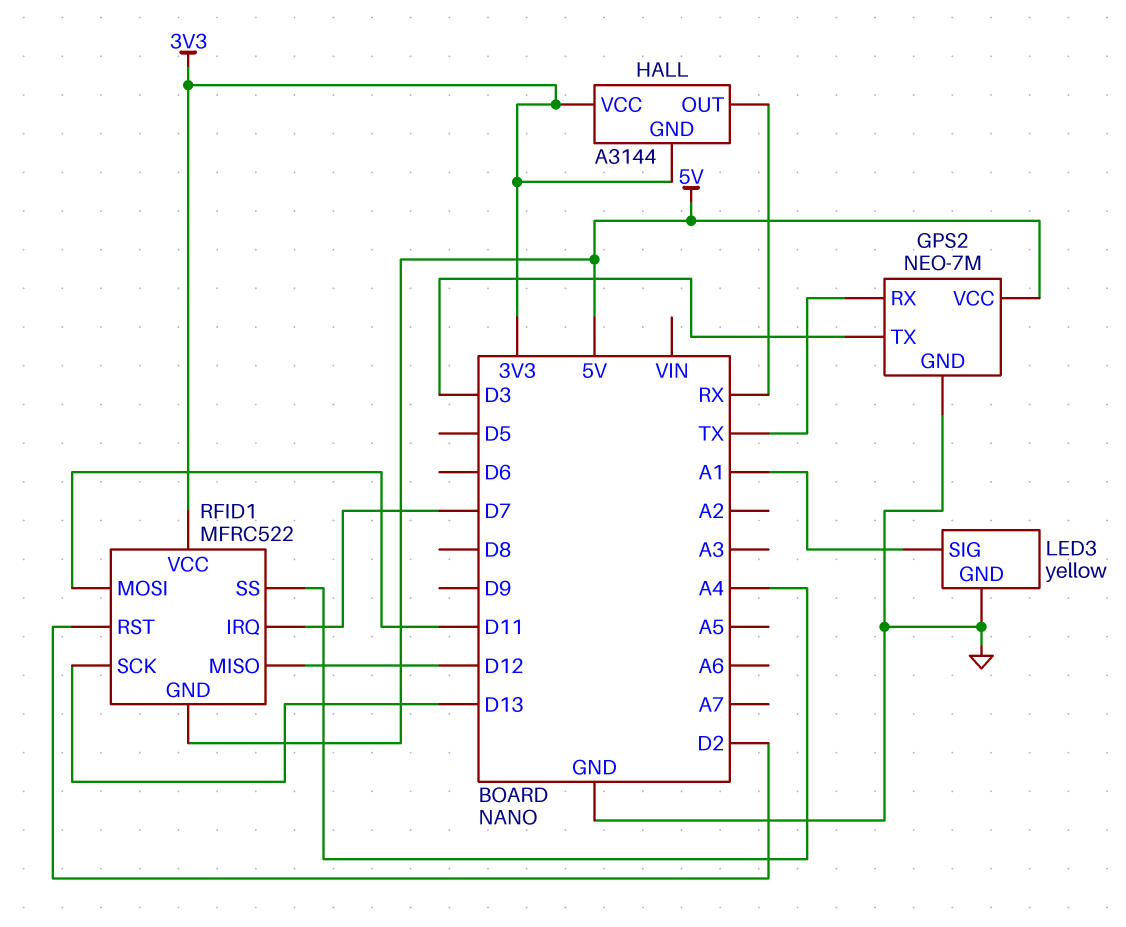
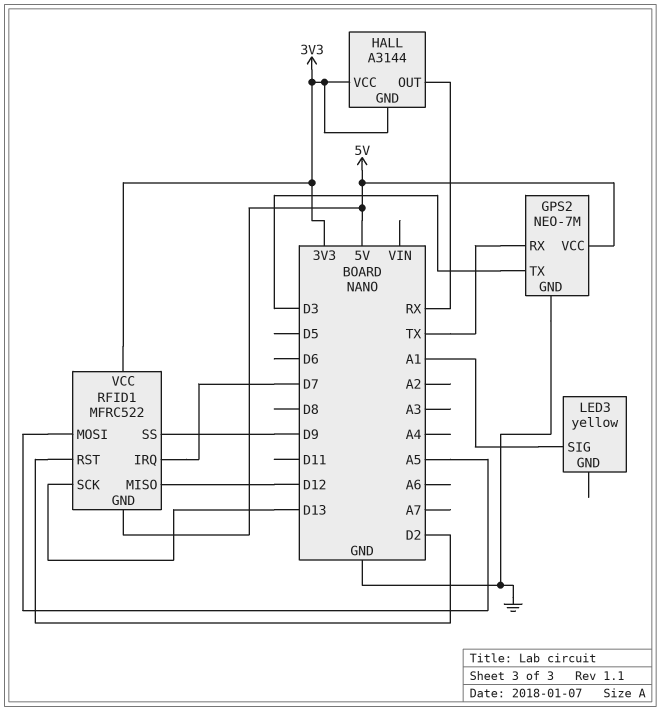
LED3 pin GND: GND -> none
RFID1 pin MOSI: D11 -> A5
RFID1 pin SS: A4 -> D9

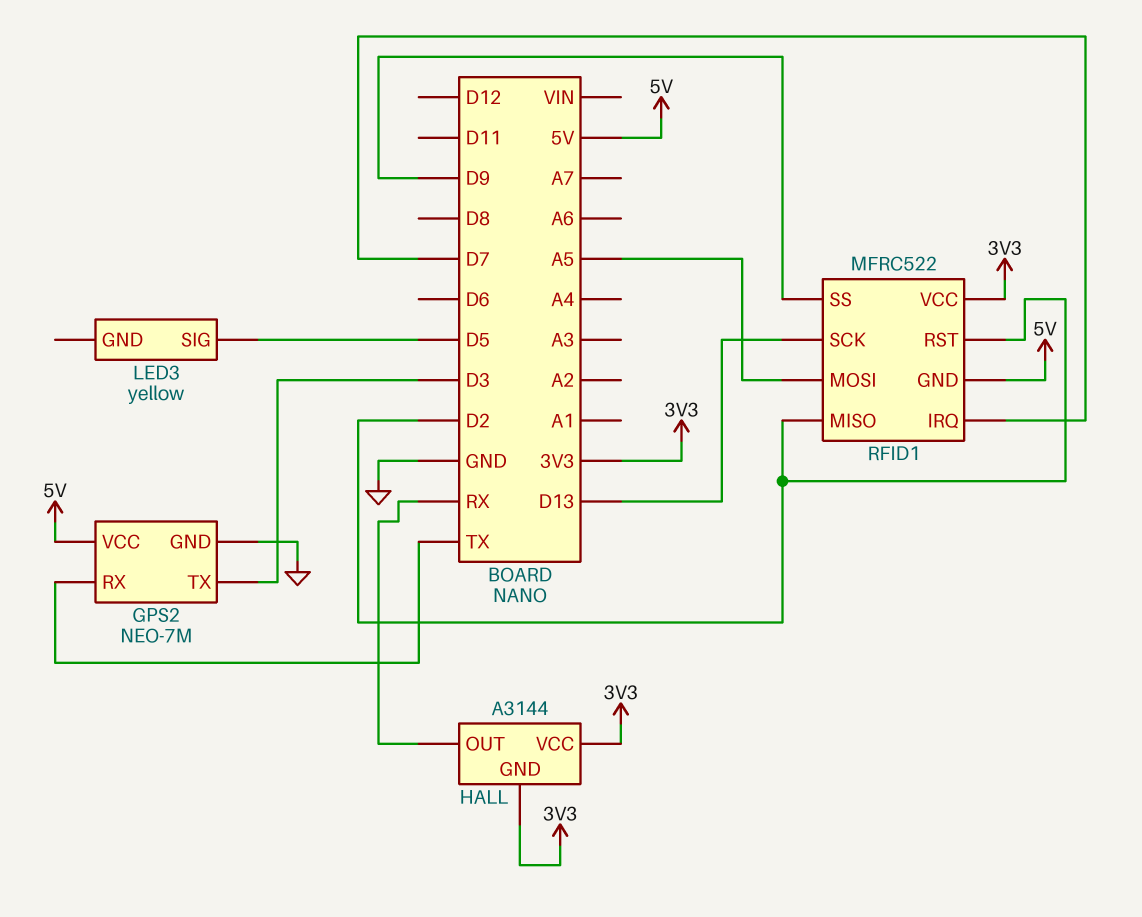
LED3 pin SIG: A1 -> D5
RFID1 pin MISO: D12 -> D2

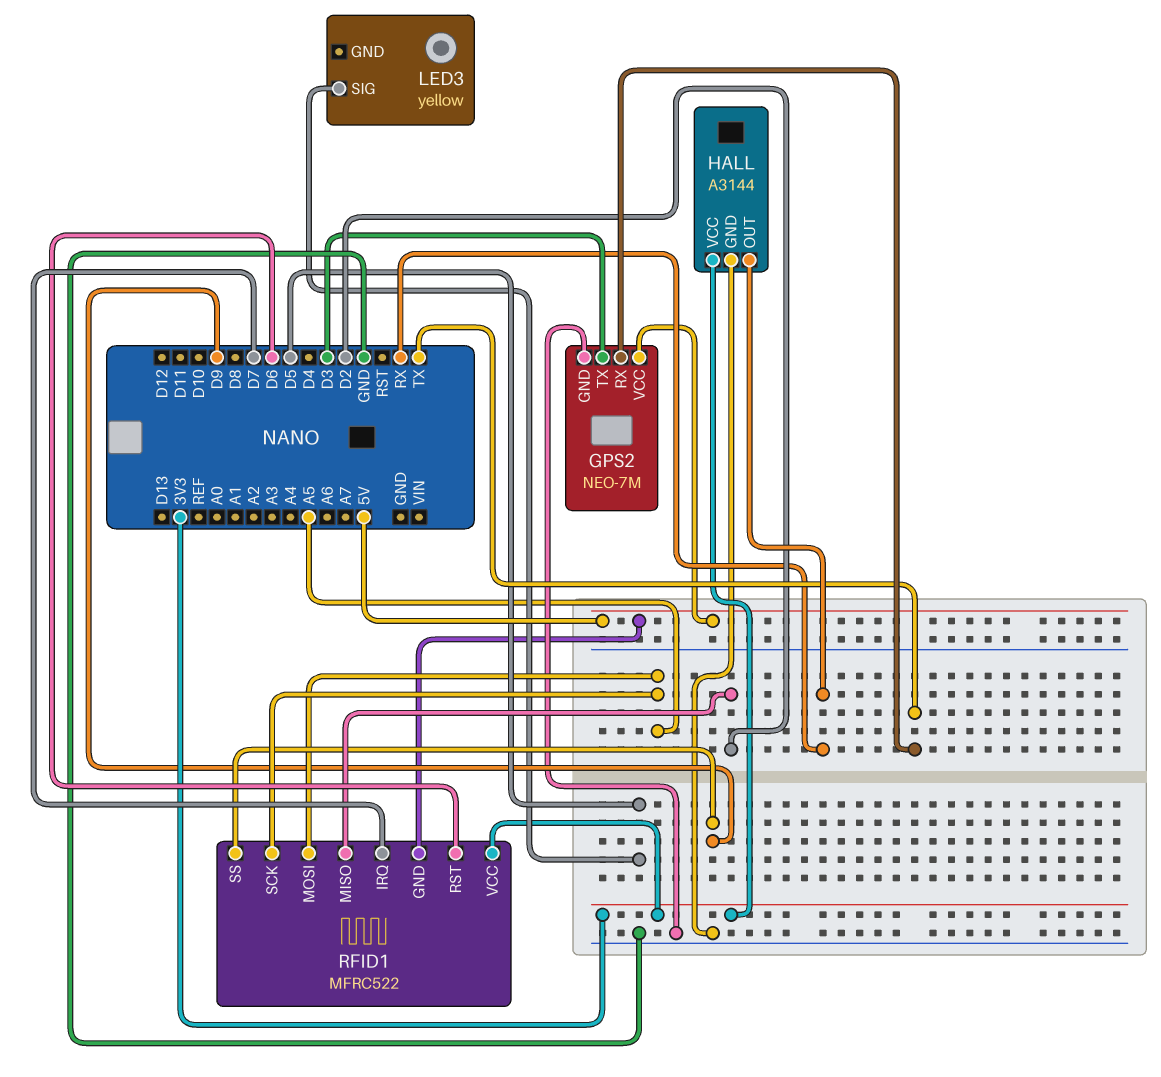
HALL pin GND: 3V3 -> GND
RFID1 pin RST: D2 -> D6
RFID1 pin SCK: D13 -> A5

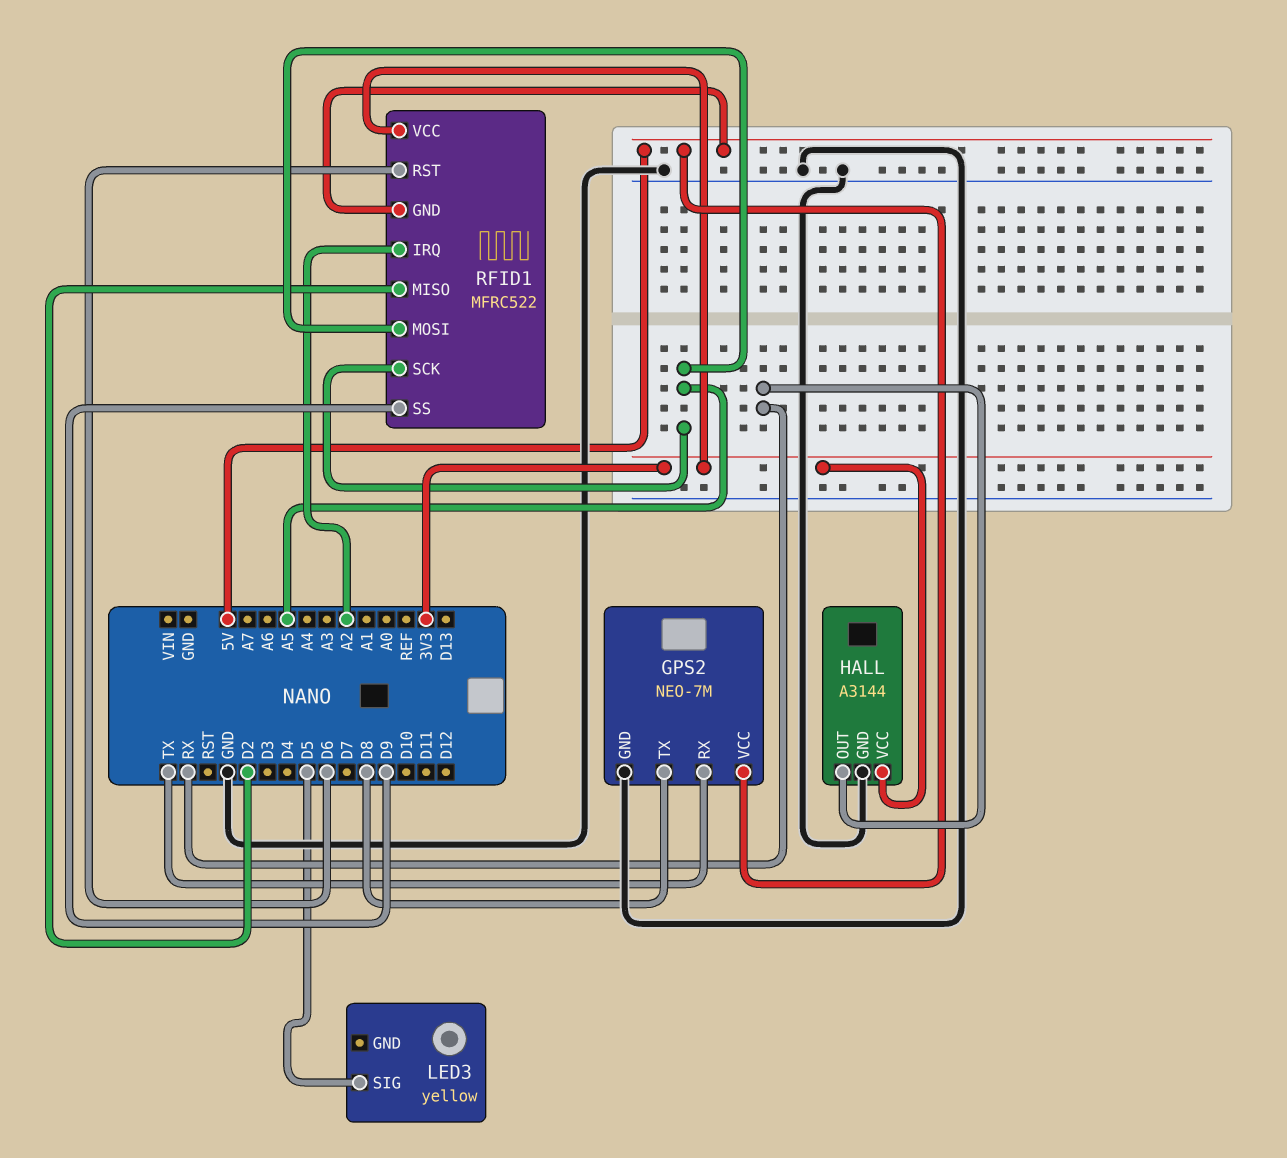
GPS2 pin TX: D3 -> D8
RFID1 pin IRQ: D7 -> A2

